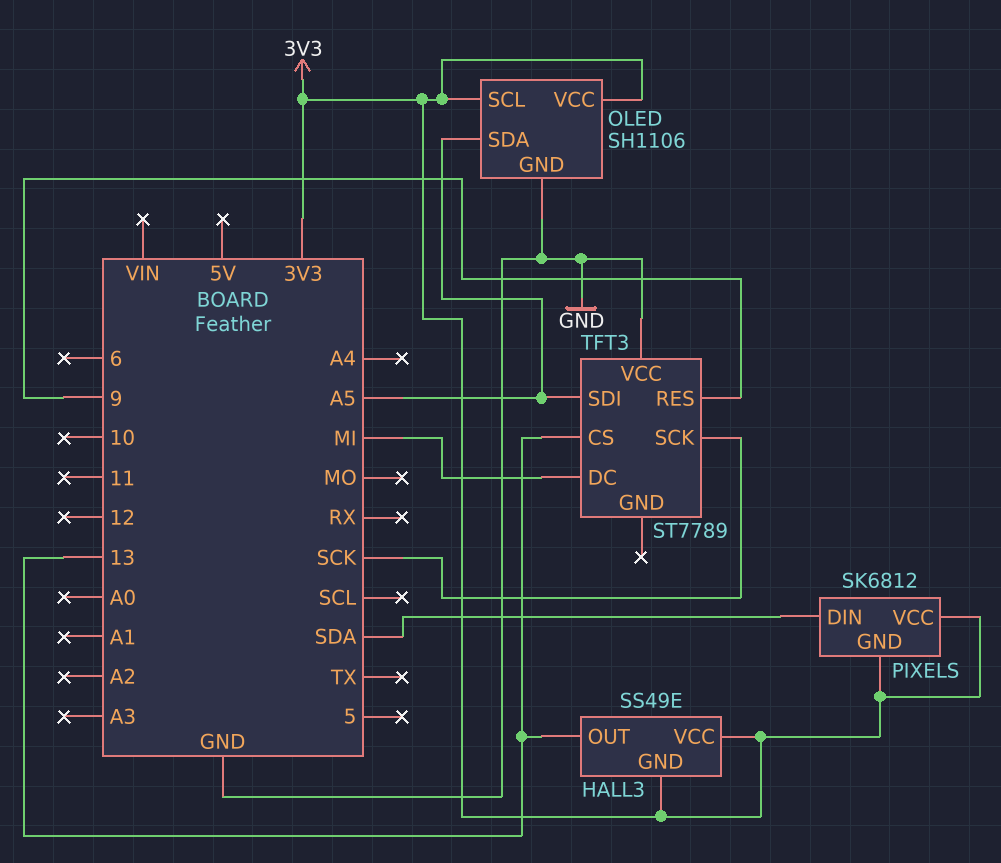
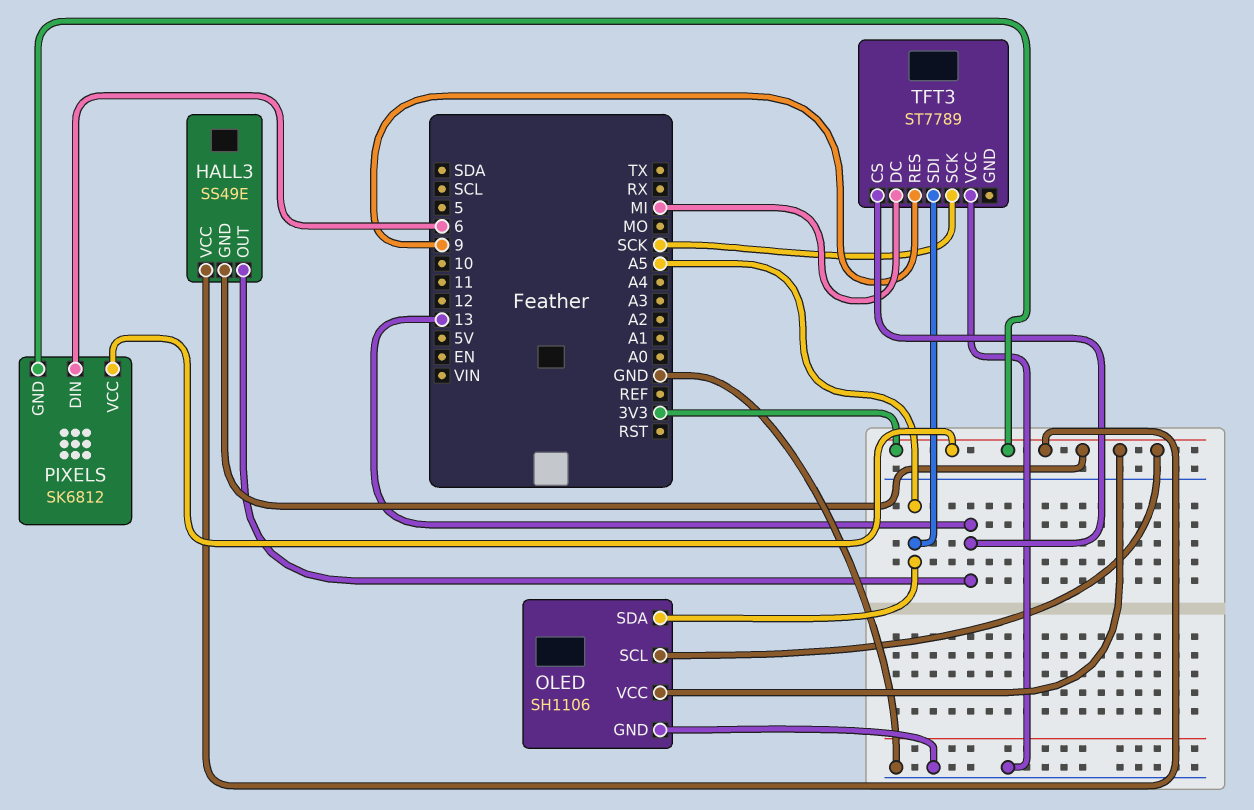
PIXELS pin DIN: SDA -> 6

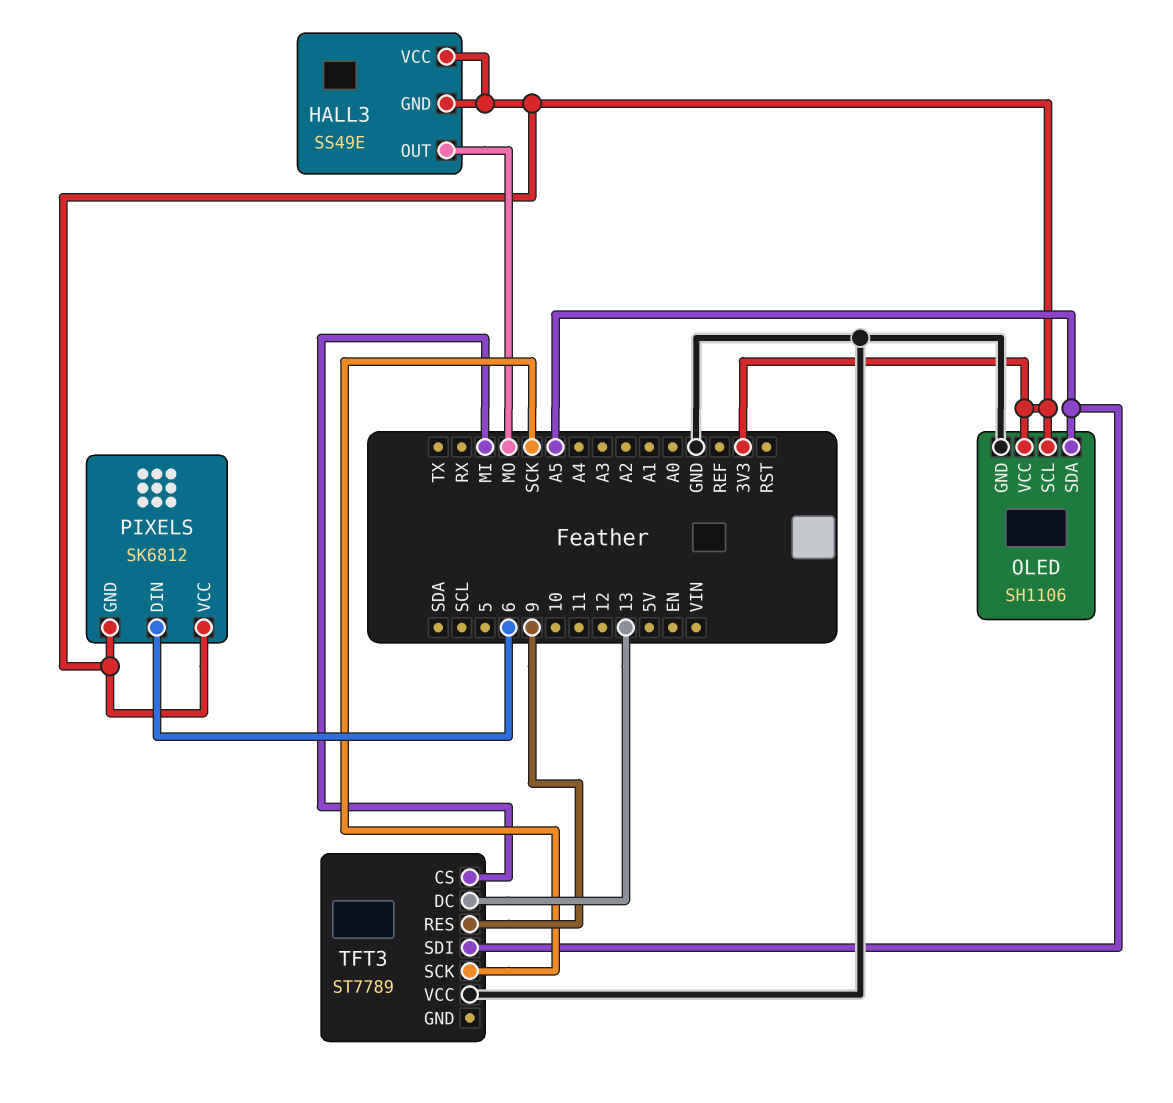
HALL3 pin OUT: 13 -> MO
TFT3 pin CS: 13 -> MI
TFT3 pin DC: MI -> 13

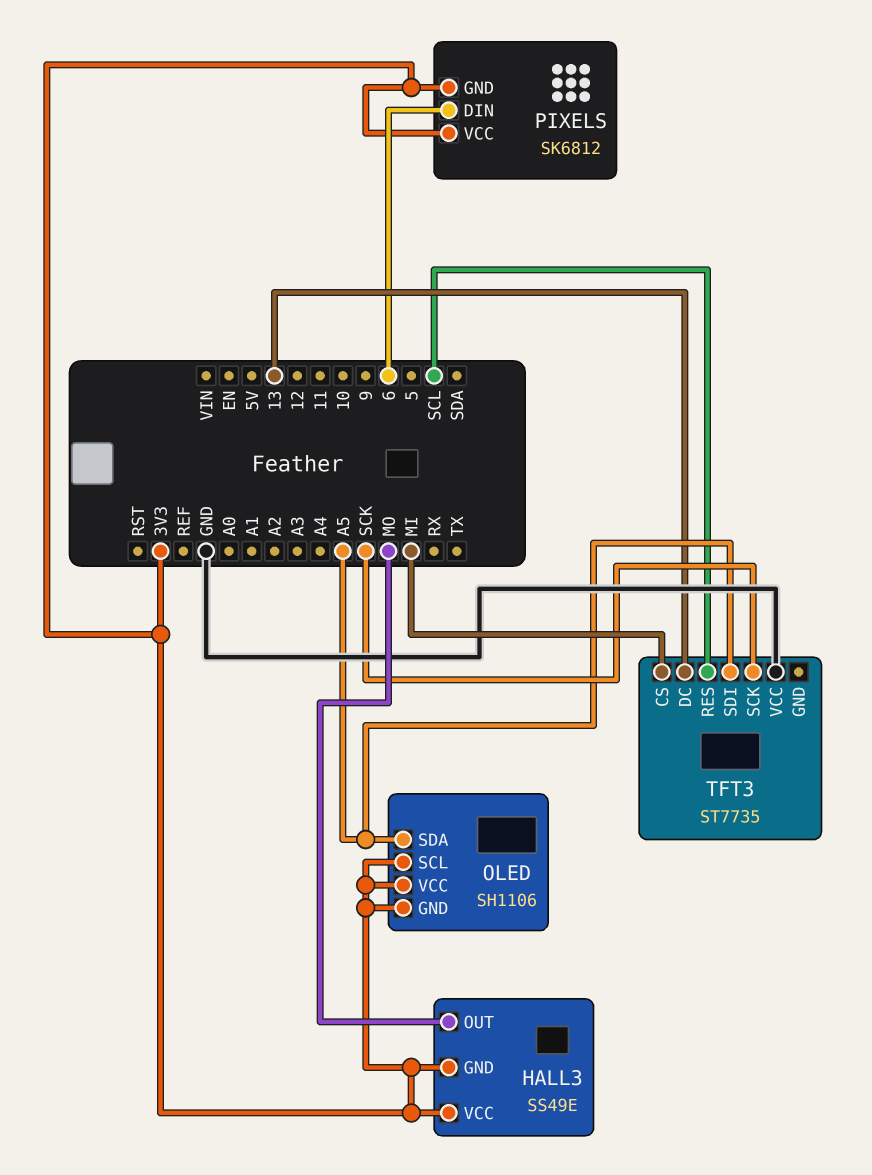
OLED pin GND: GND -> 3V3
TFT3: ST7789 -> ST7735
TFT3 pin RES: 9 -> SCL

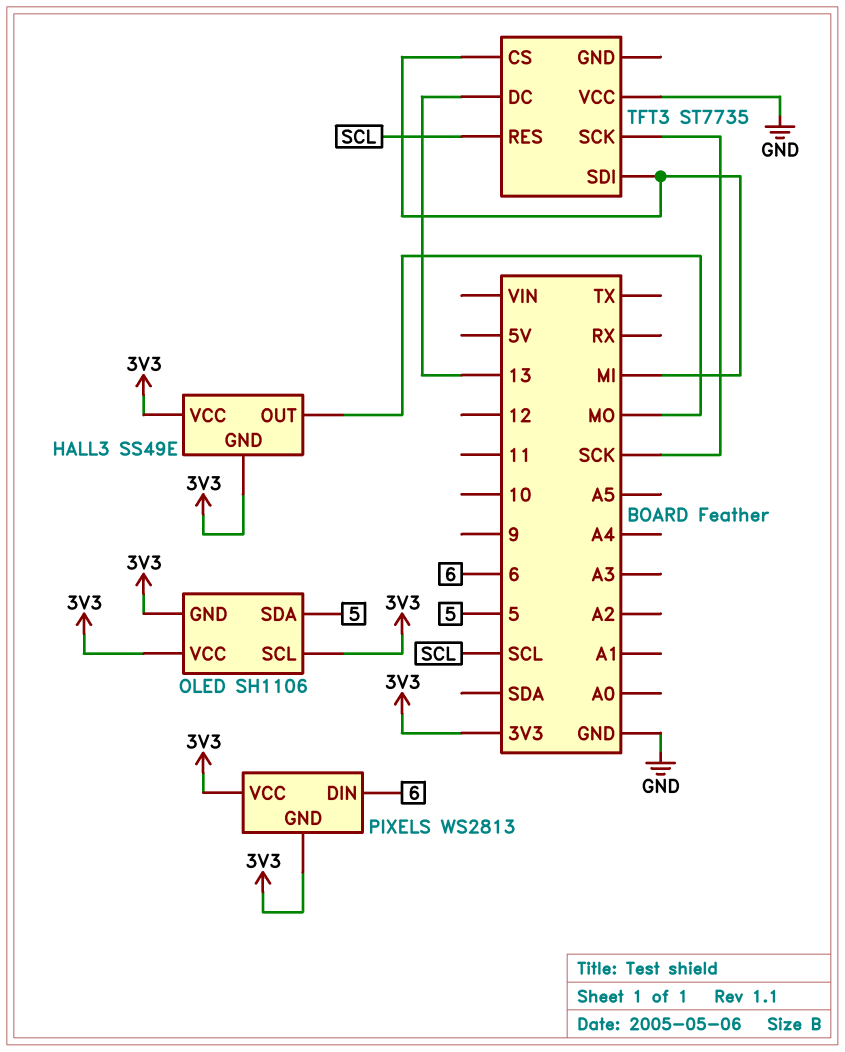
OLED pin SDA: A5 -> 5
PIXELS: SK6812 -> WS2813
TFT3 pin SDI: A5 -> MI

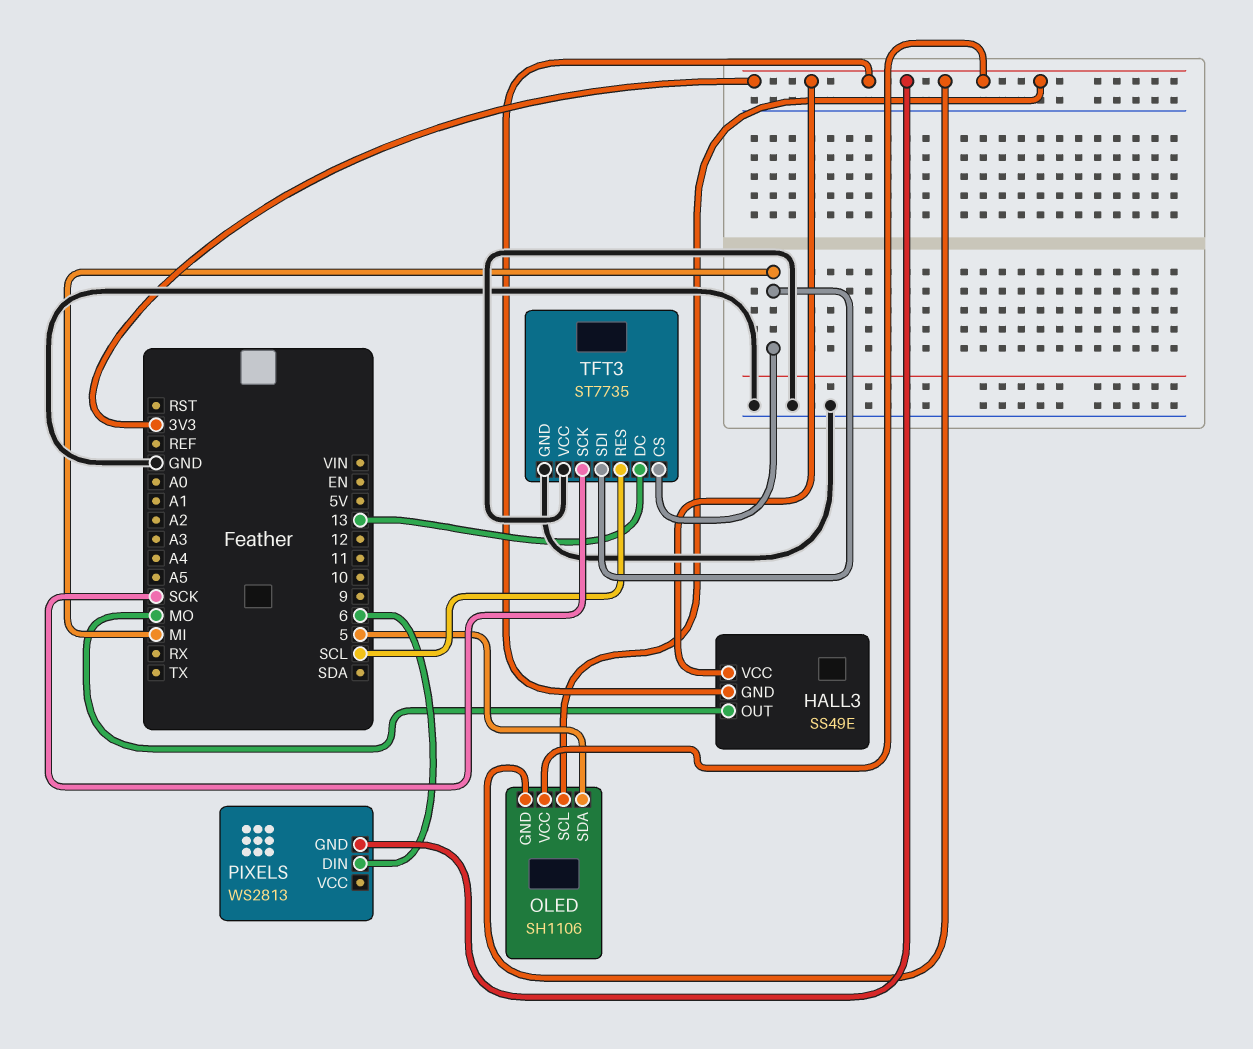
PIXELS pin VCC: 3V3 -> none
TFT3 pin GND: none -> GND

